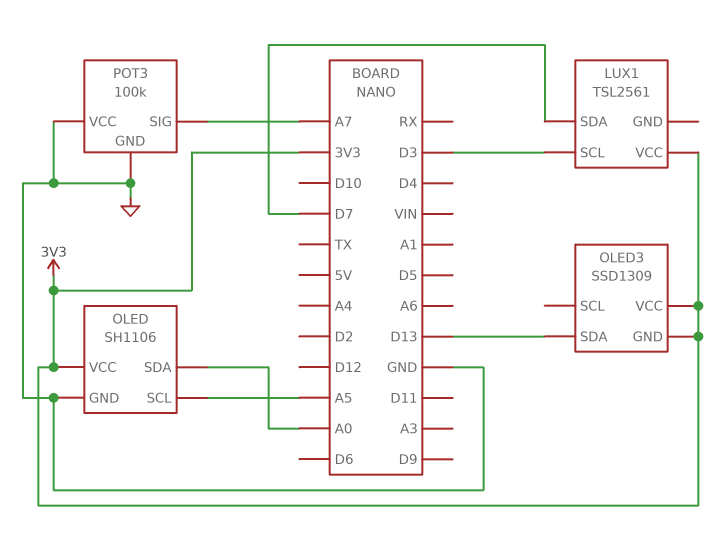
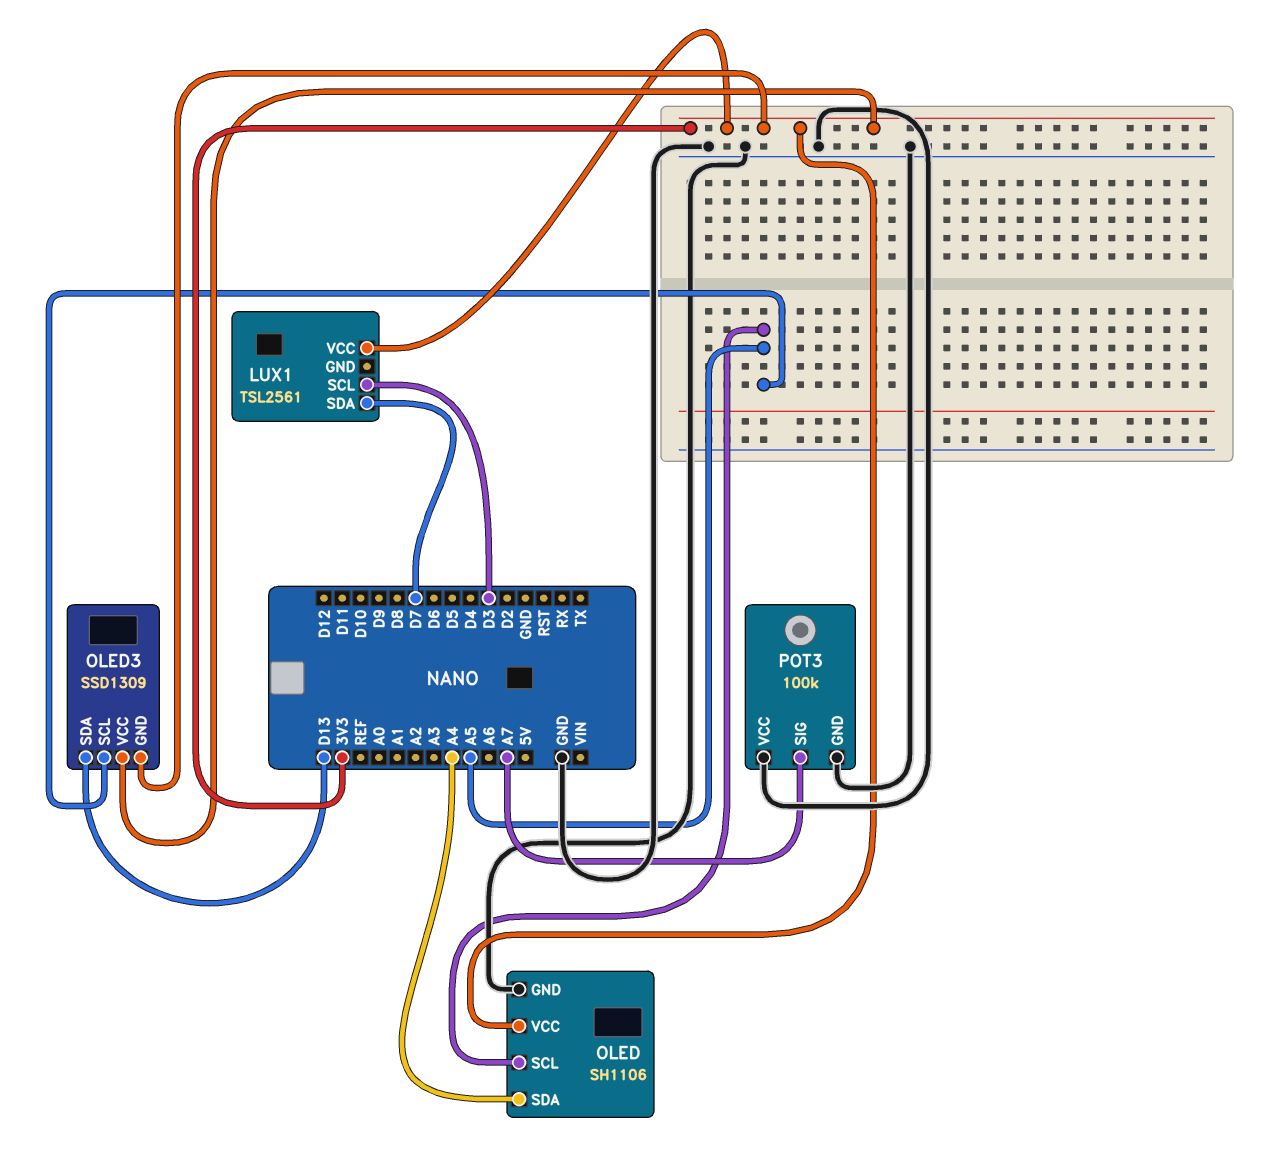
OLED pin SDA: A0 -> A4
OLED3 pin SCL: none -> A5

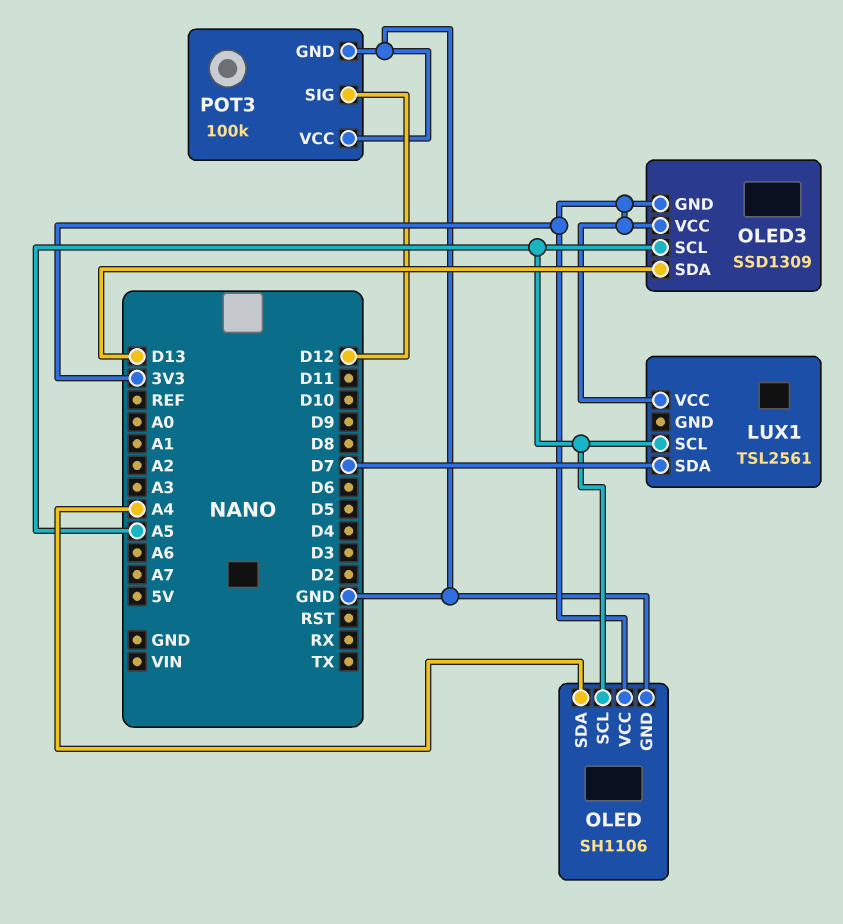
LUX1 pin SCL: D3 -> A5
POT3 pin SIG: A7 -> D12

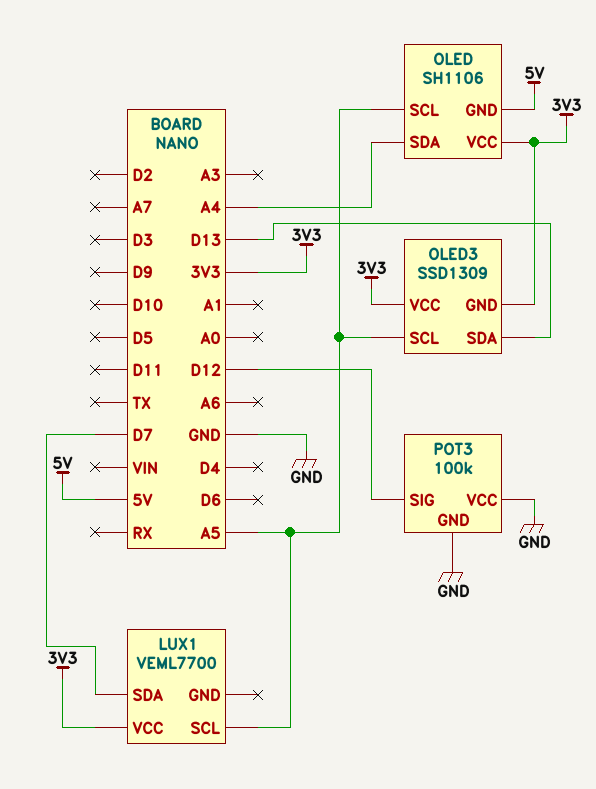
LUX1: TSL2561 -> VEML7700
OLED pin GND: GND -> 5V

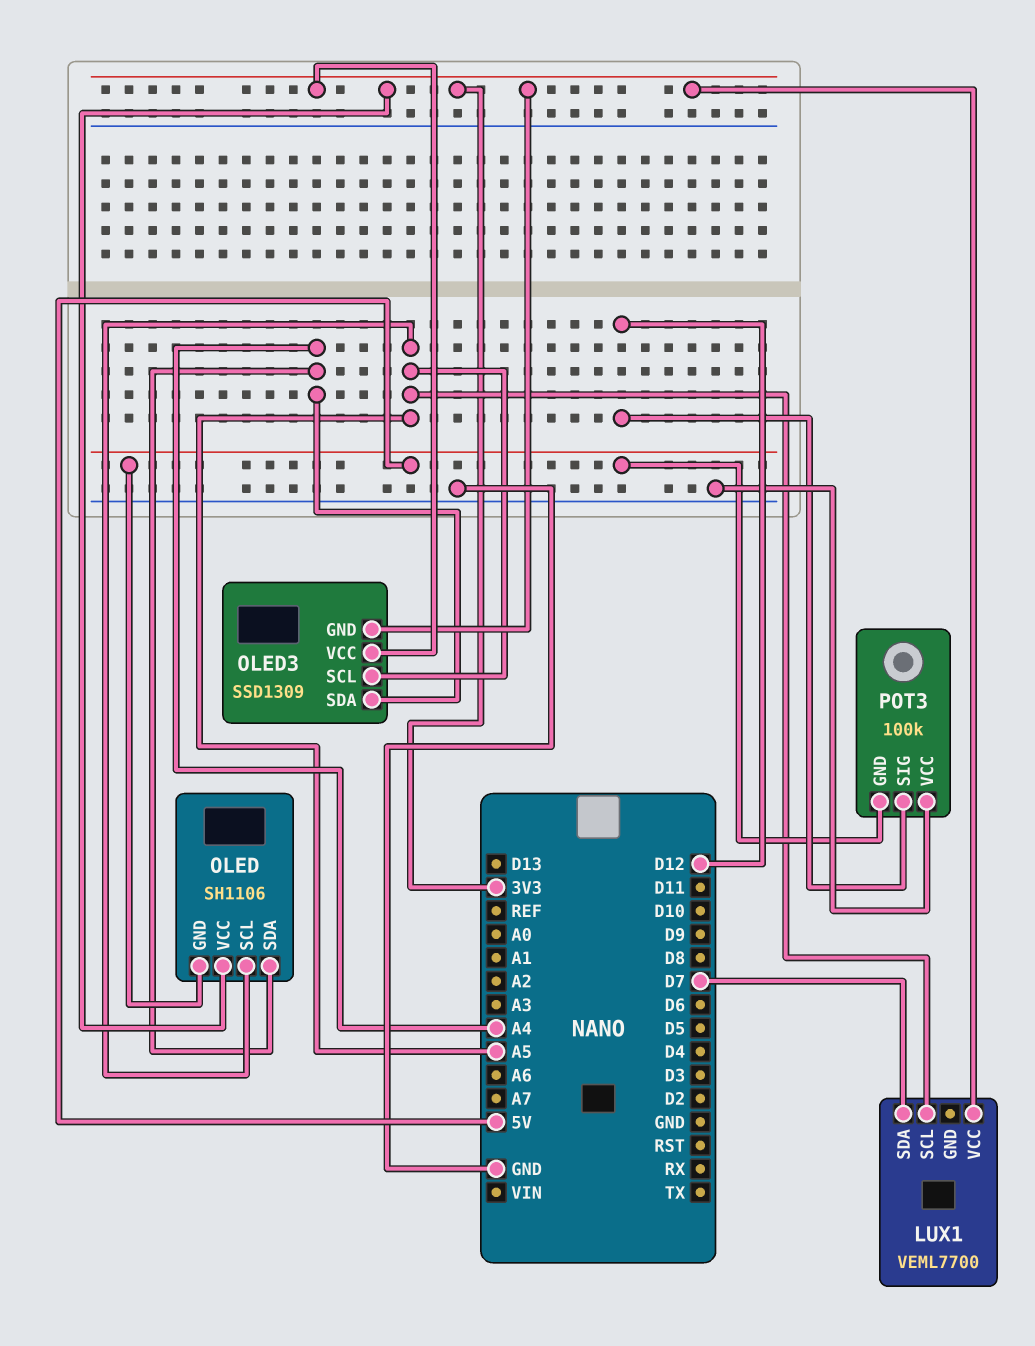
OLED3 pin SDA: D13 -> A4
POT3 pin GND: GND -> 5V

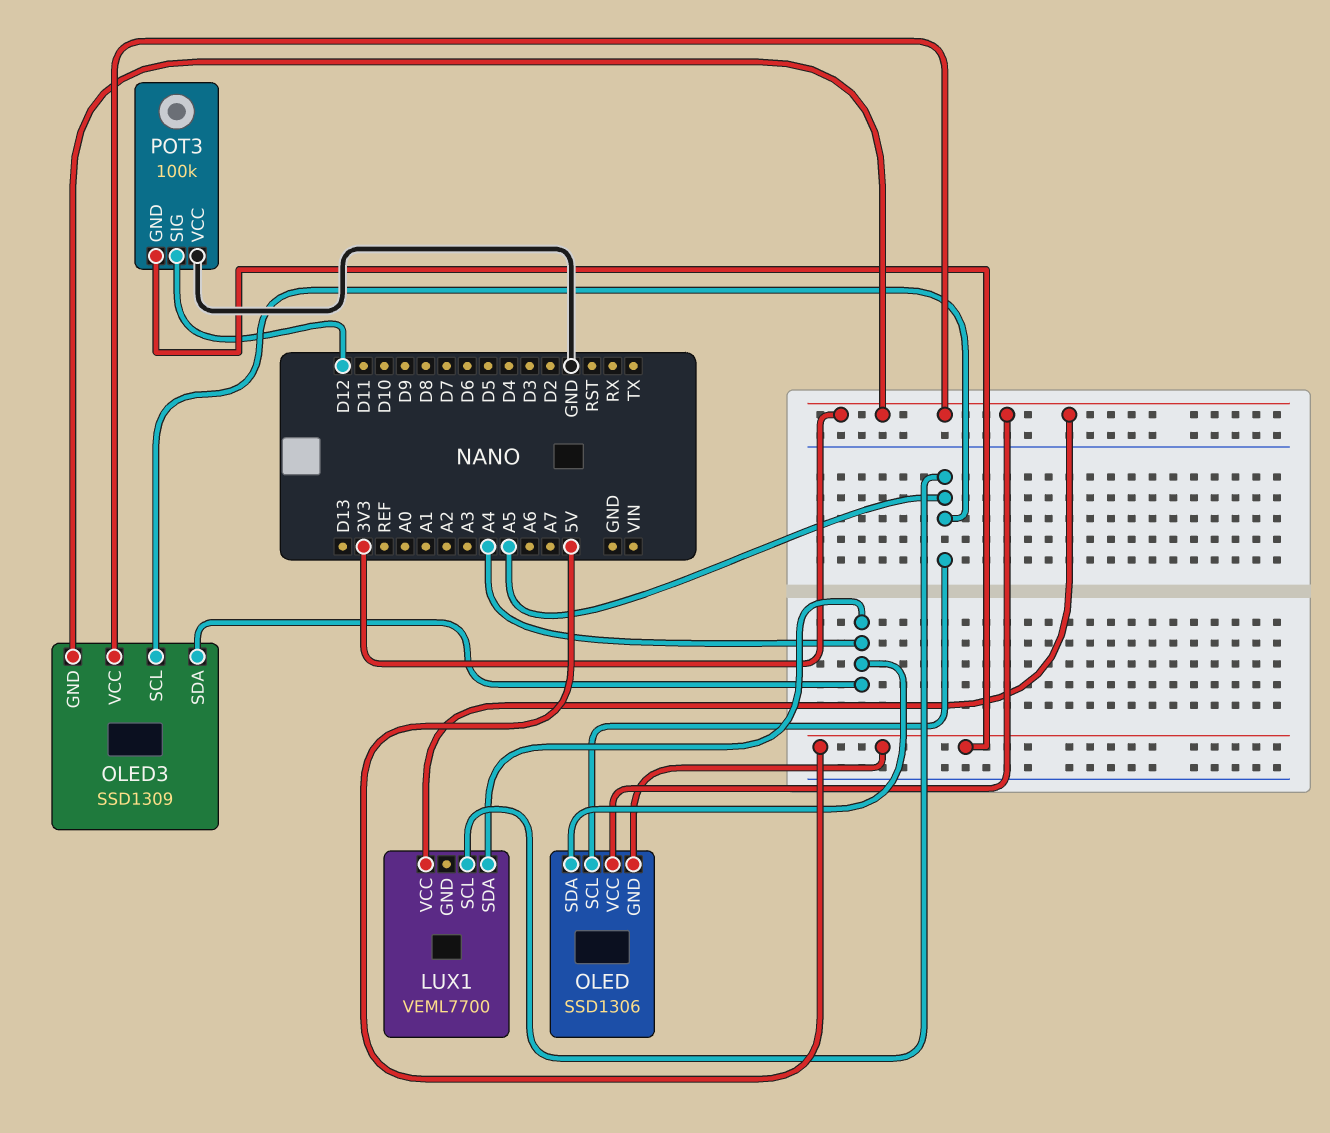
LUX1 pin SDA: D7 -> A4
OLED: SH1106 -> SSD1306

